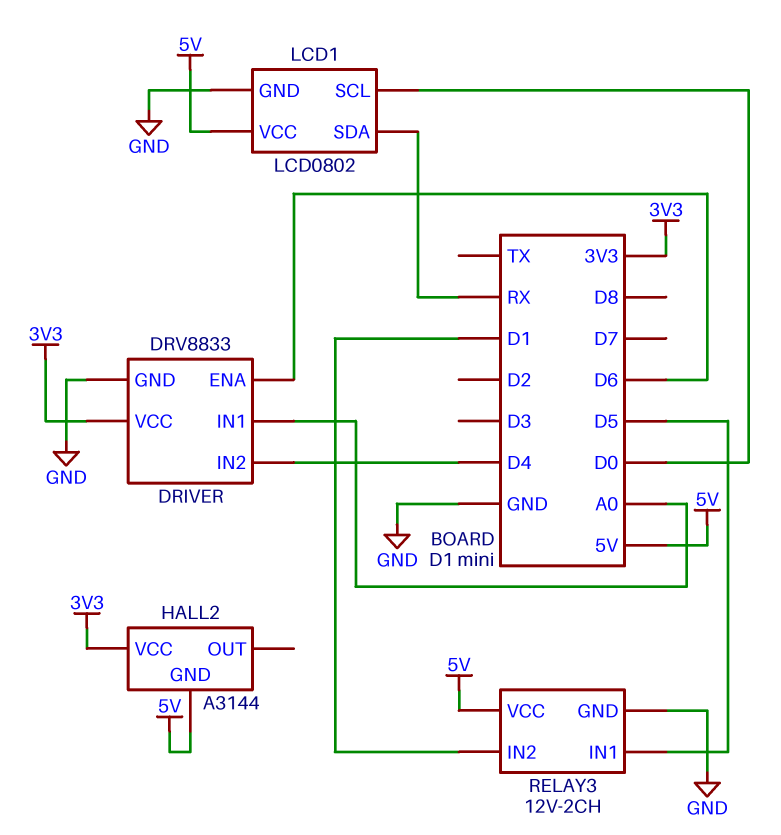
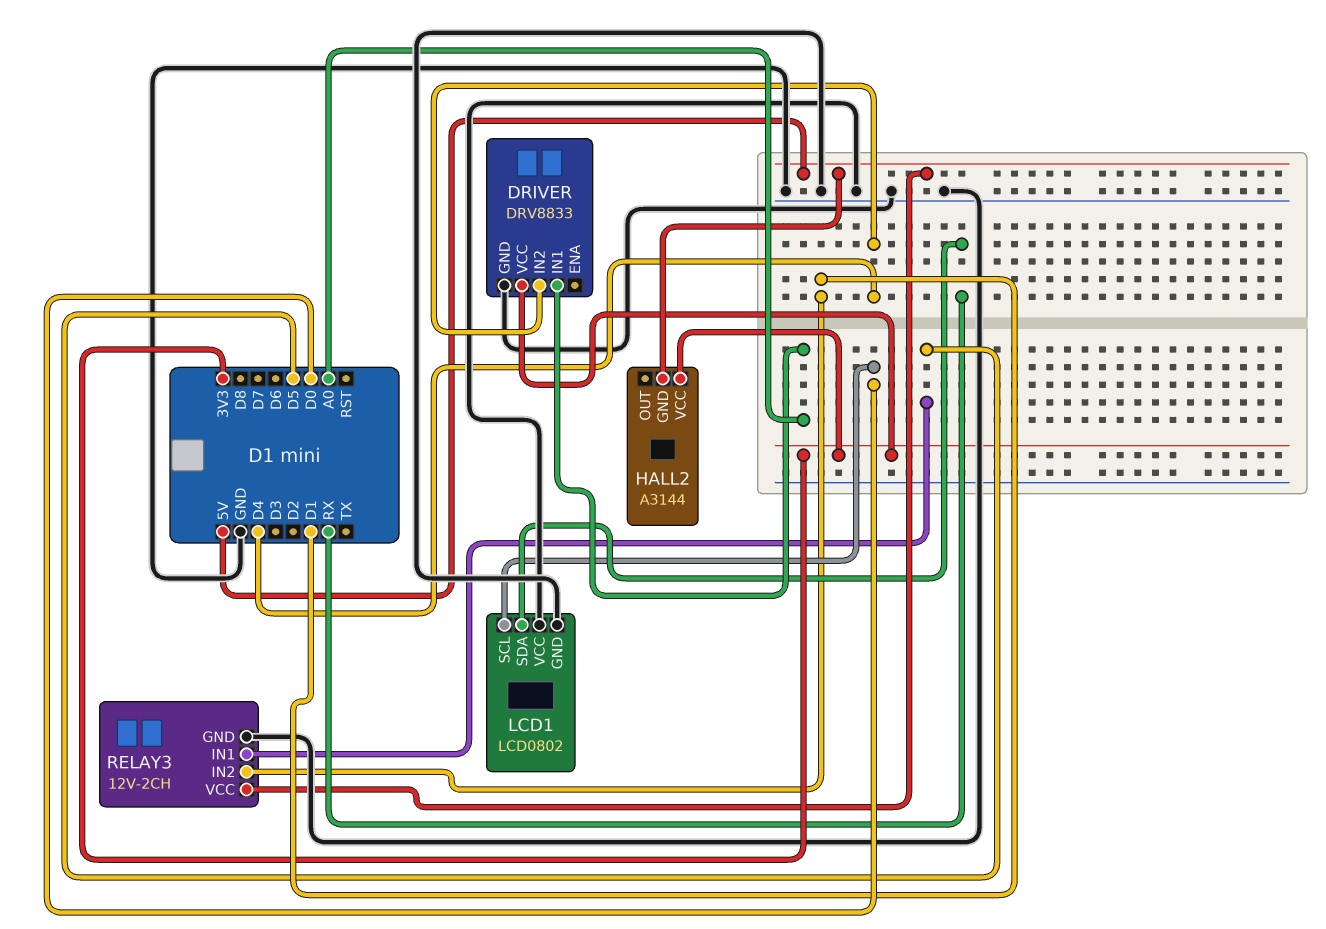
DRIVER pin ENA: D6 -> none
LCD1 pin VCC: 5V -> GND

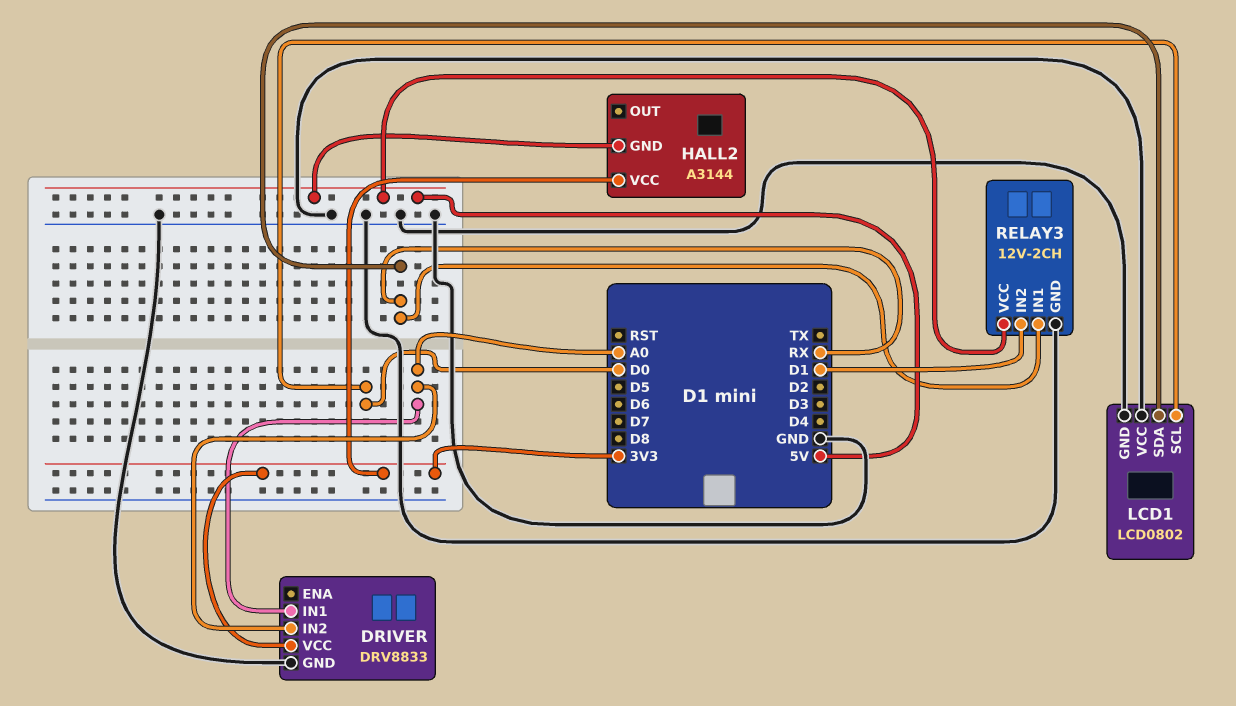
DRIVER pin IN2: D4 -> A0
RELAY3 pin IN1: D5 -> RX

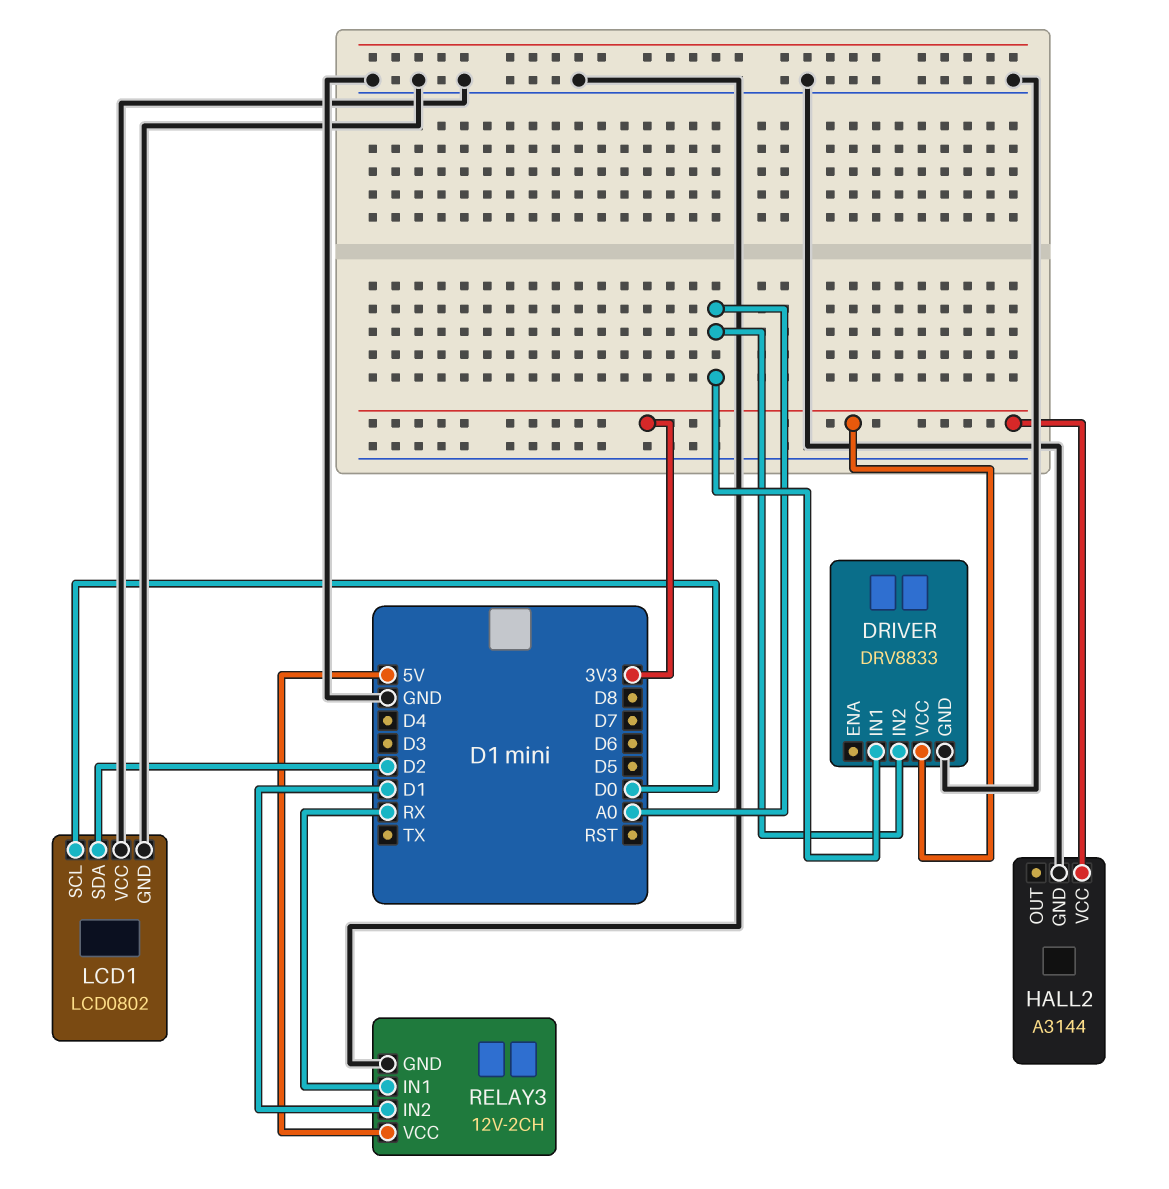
HALL2 pin GND: 5V -> GND
LCD1 pin SDA: RX -> D2

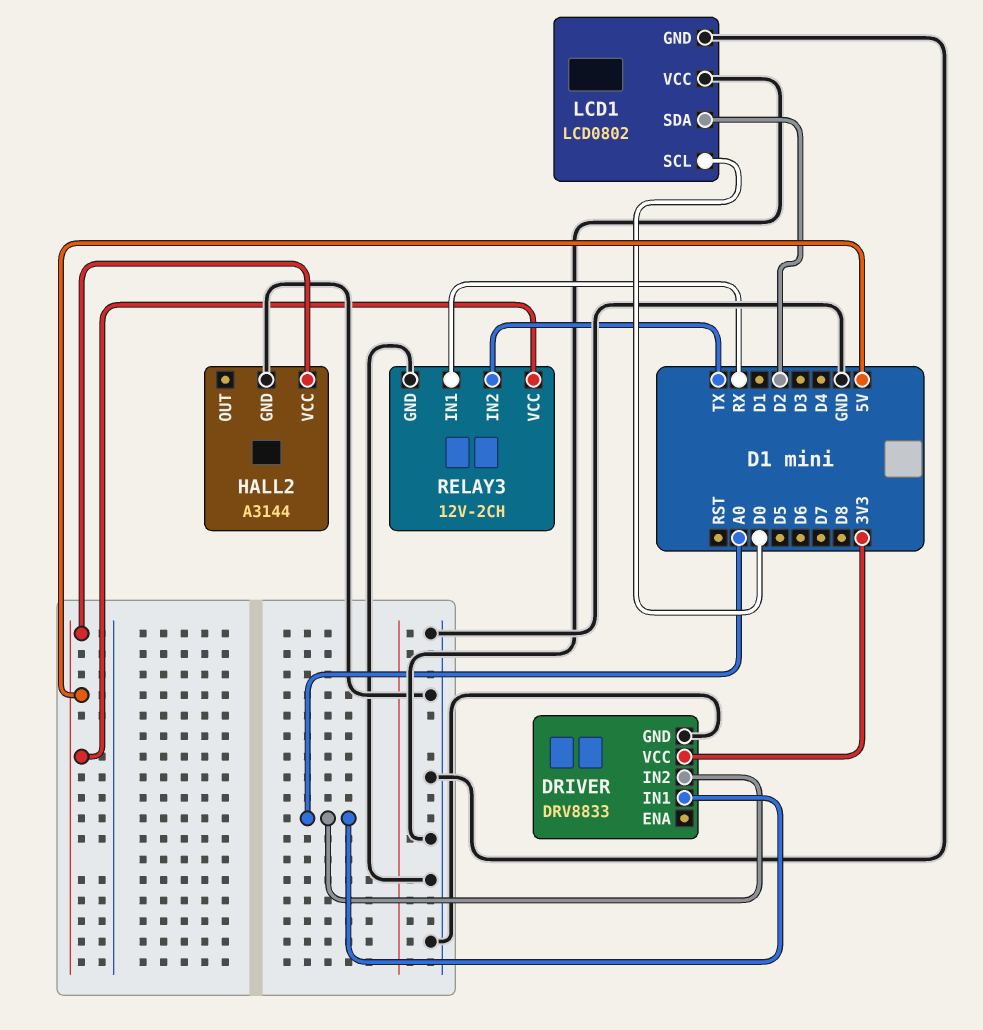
HALL2 pin VCC: 3V3 -> 5V
RELAY3 pin IN2: D1 -> TX

